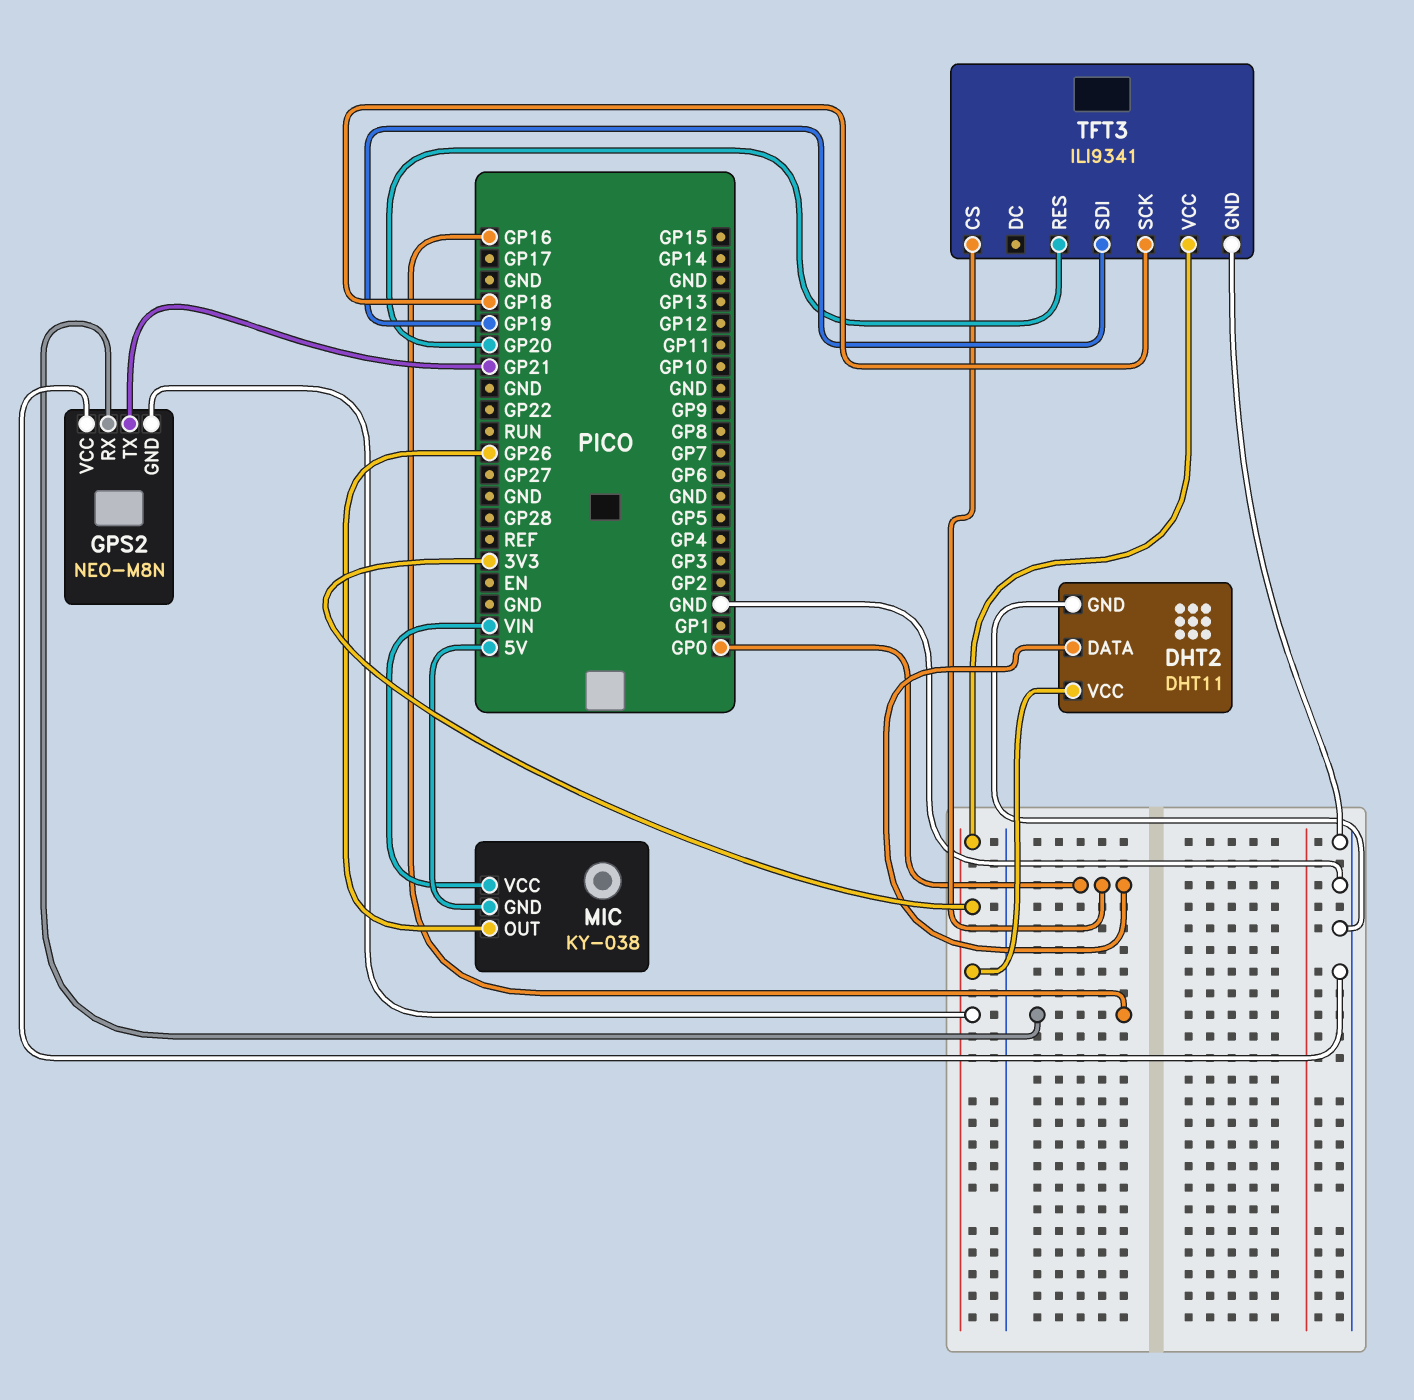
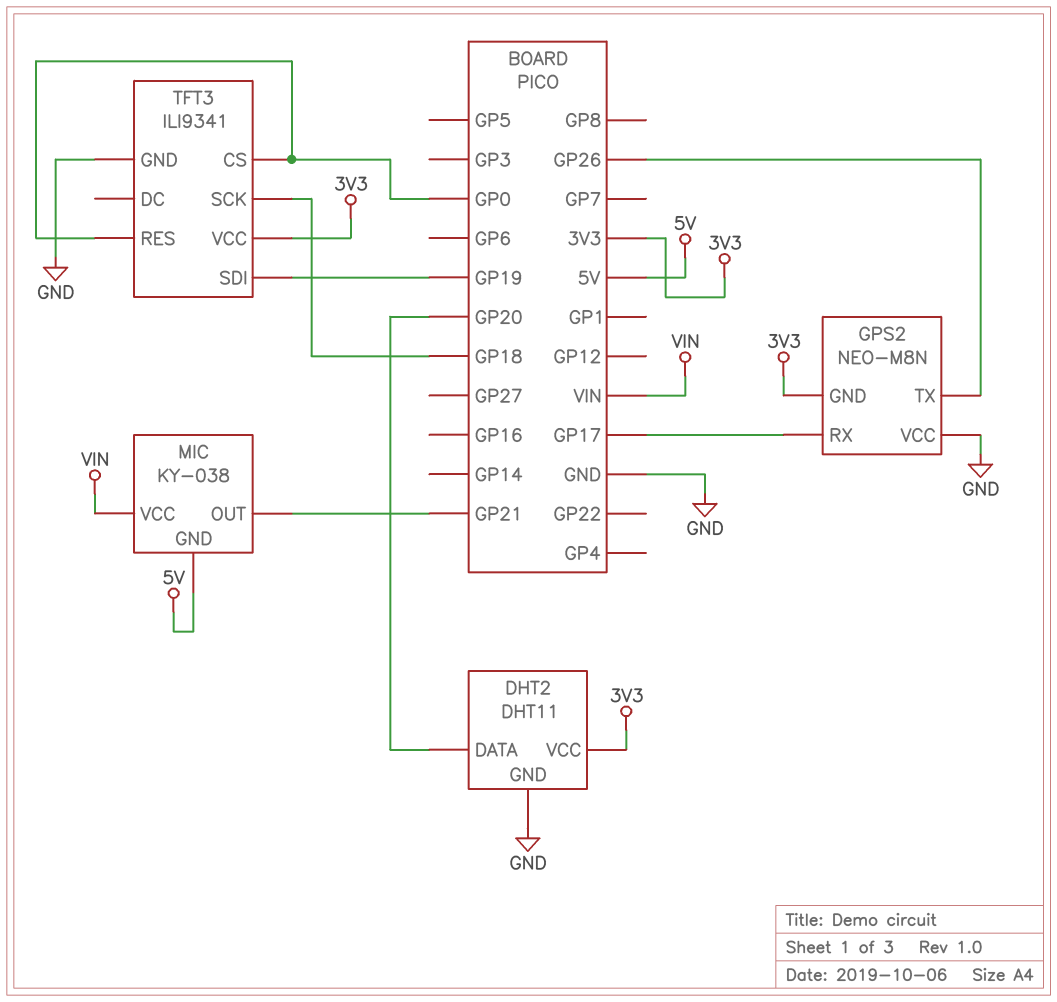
DHT2 pin DATA: GP0 -> GP20
GPS2 pin RX: GP16 -> GP17
GPS2 pin TX: GP21 -> GP26
MIC pin OUT: GP26 -> GP21
TFT3 pin RES: GP20 -> GP0

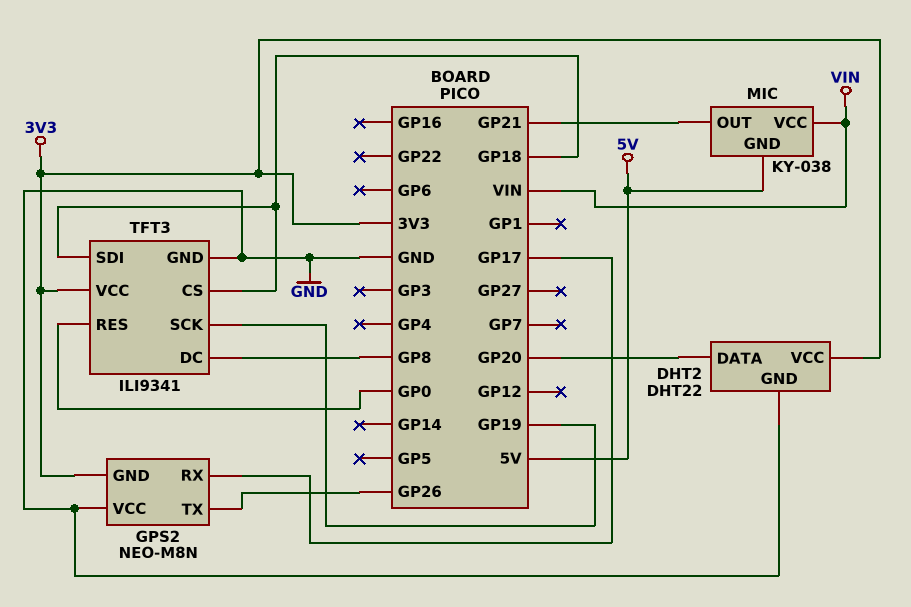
DHT2: DHT11 -> DHT22
TFT3 pin CS: GP0 -> GP18
TFT3 pin DC: none -> GP8
TFT3 pin SCK: GP18 -> GP19
TFT3 pin SDI: GP19 -> GP18

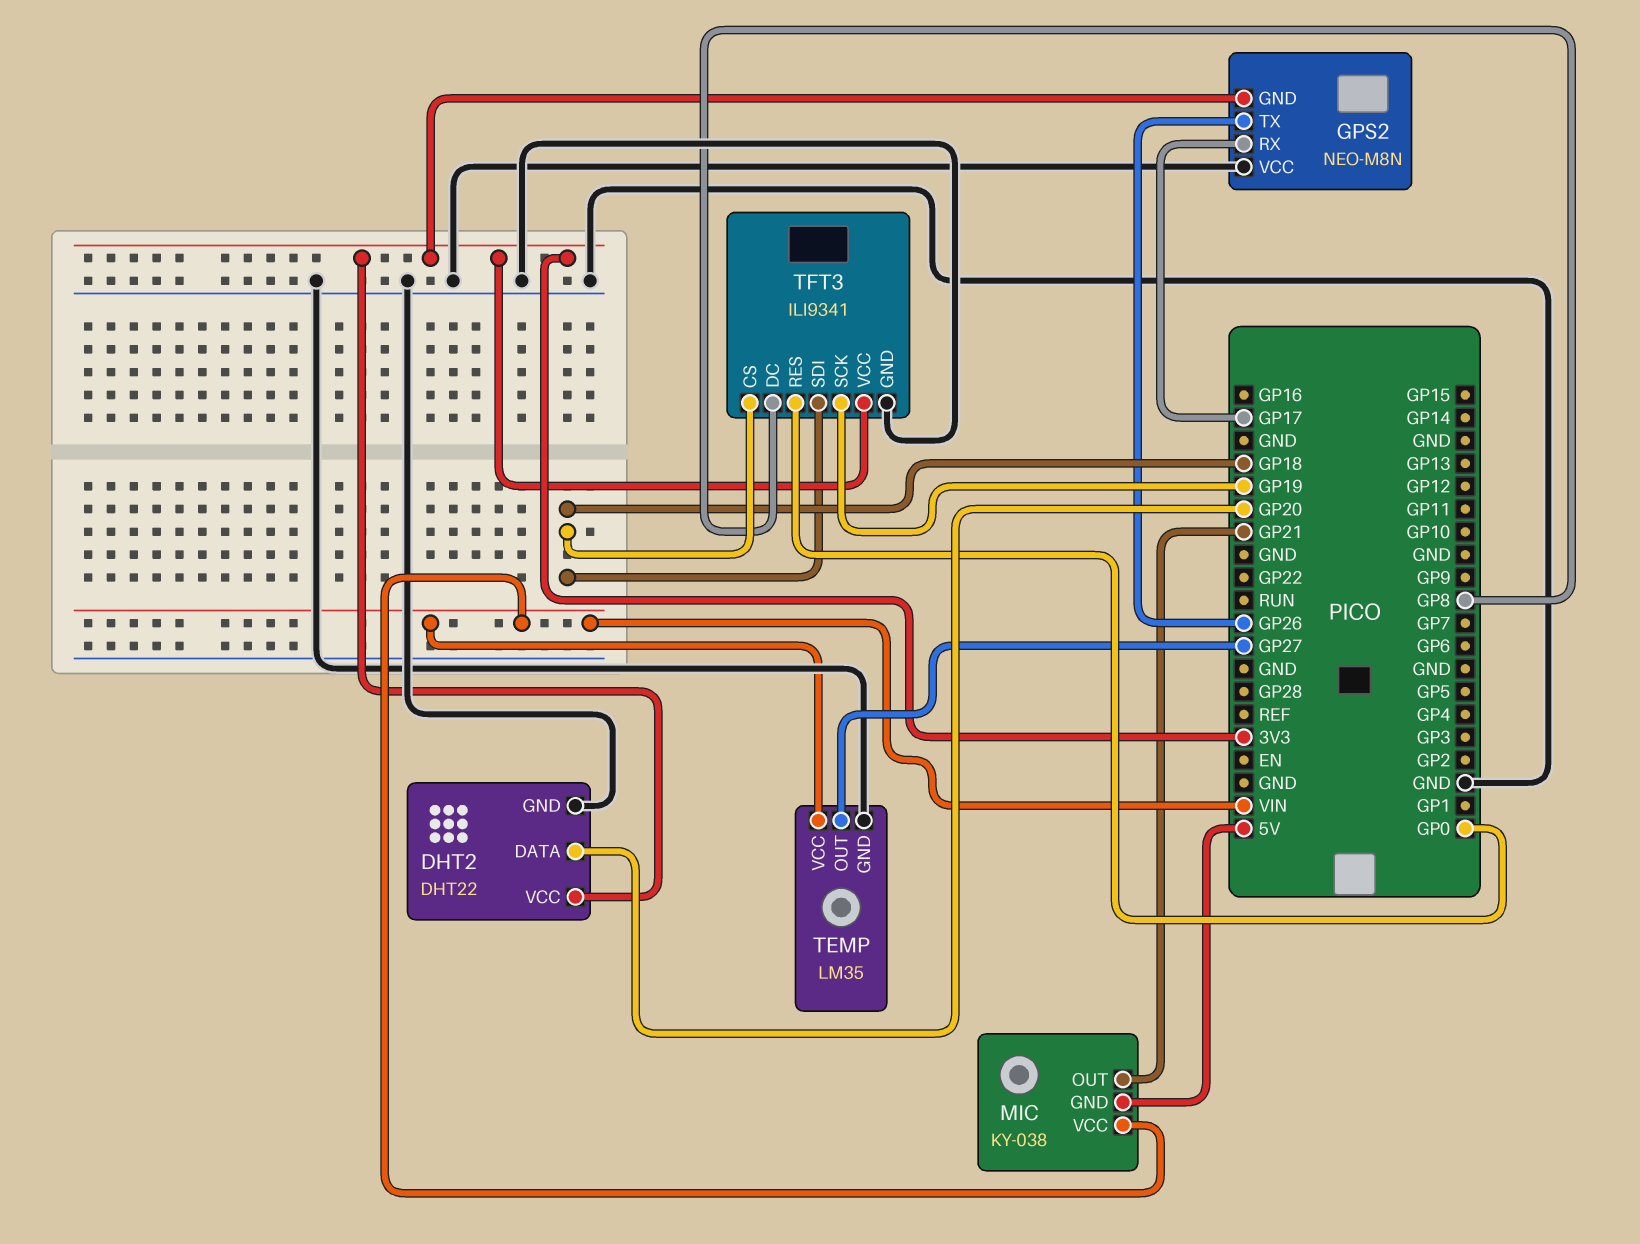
TEMP: none -> LM35
TEMP pin GND: none -> GND
TEMP pin OUT: none -> GP27
TEMP pin VCC: none -> VIN

